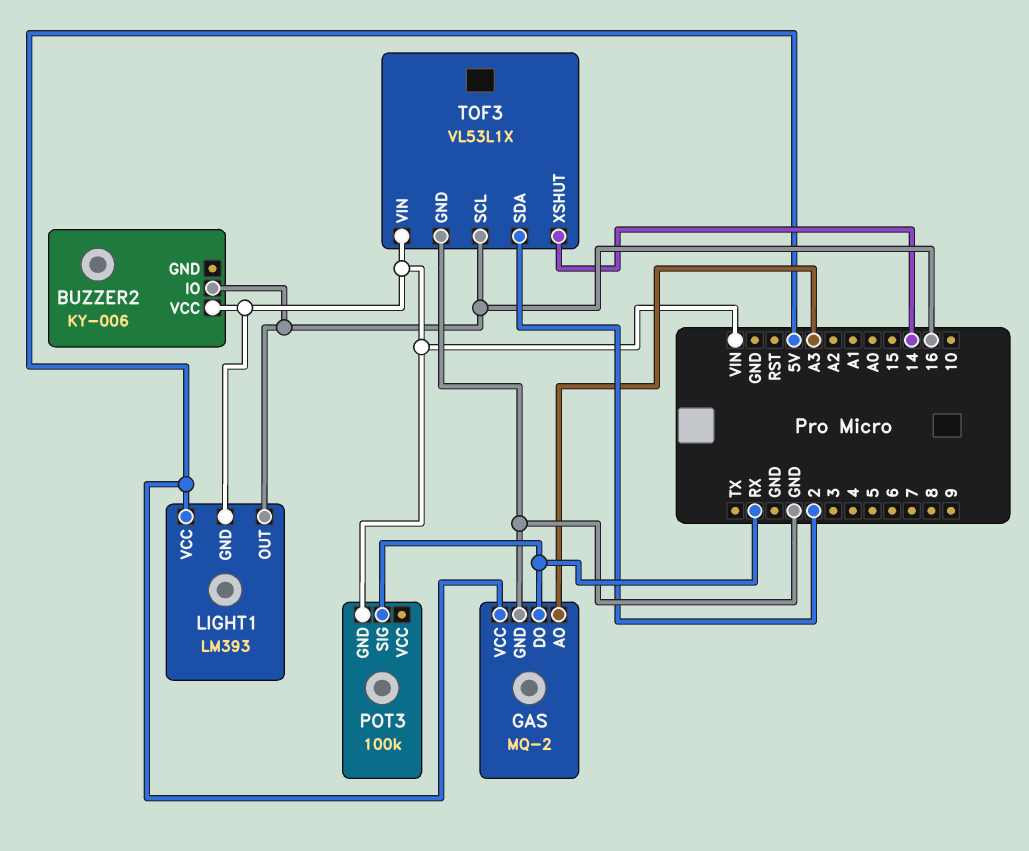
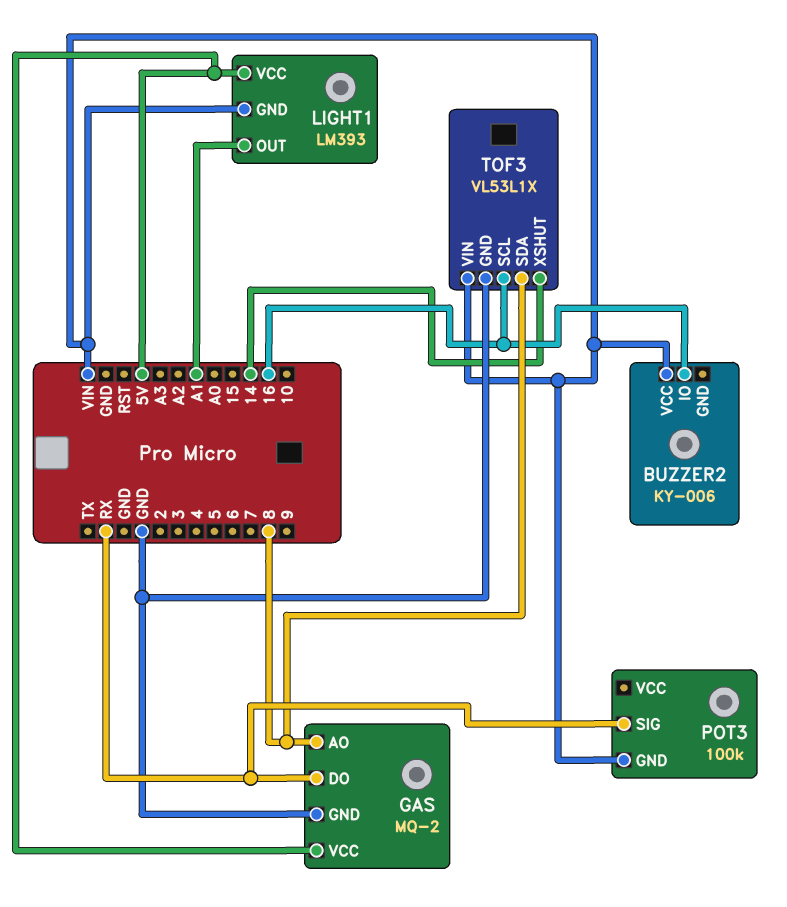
GAS pin AO: A3 -> 8
LIGHT1 pin OUT: 16 -> A1
TOF3 pin SDA: 2 -> 8

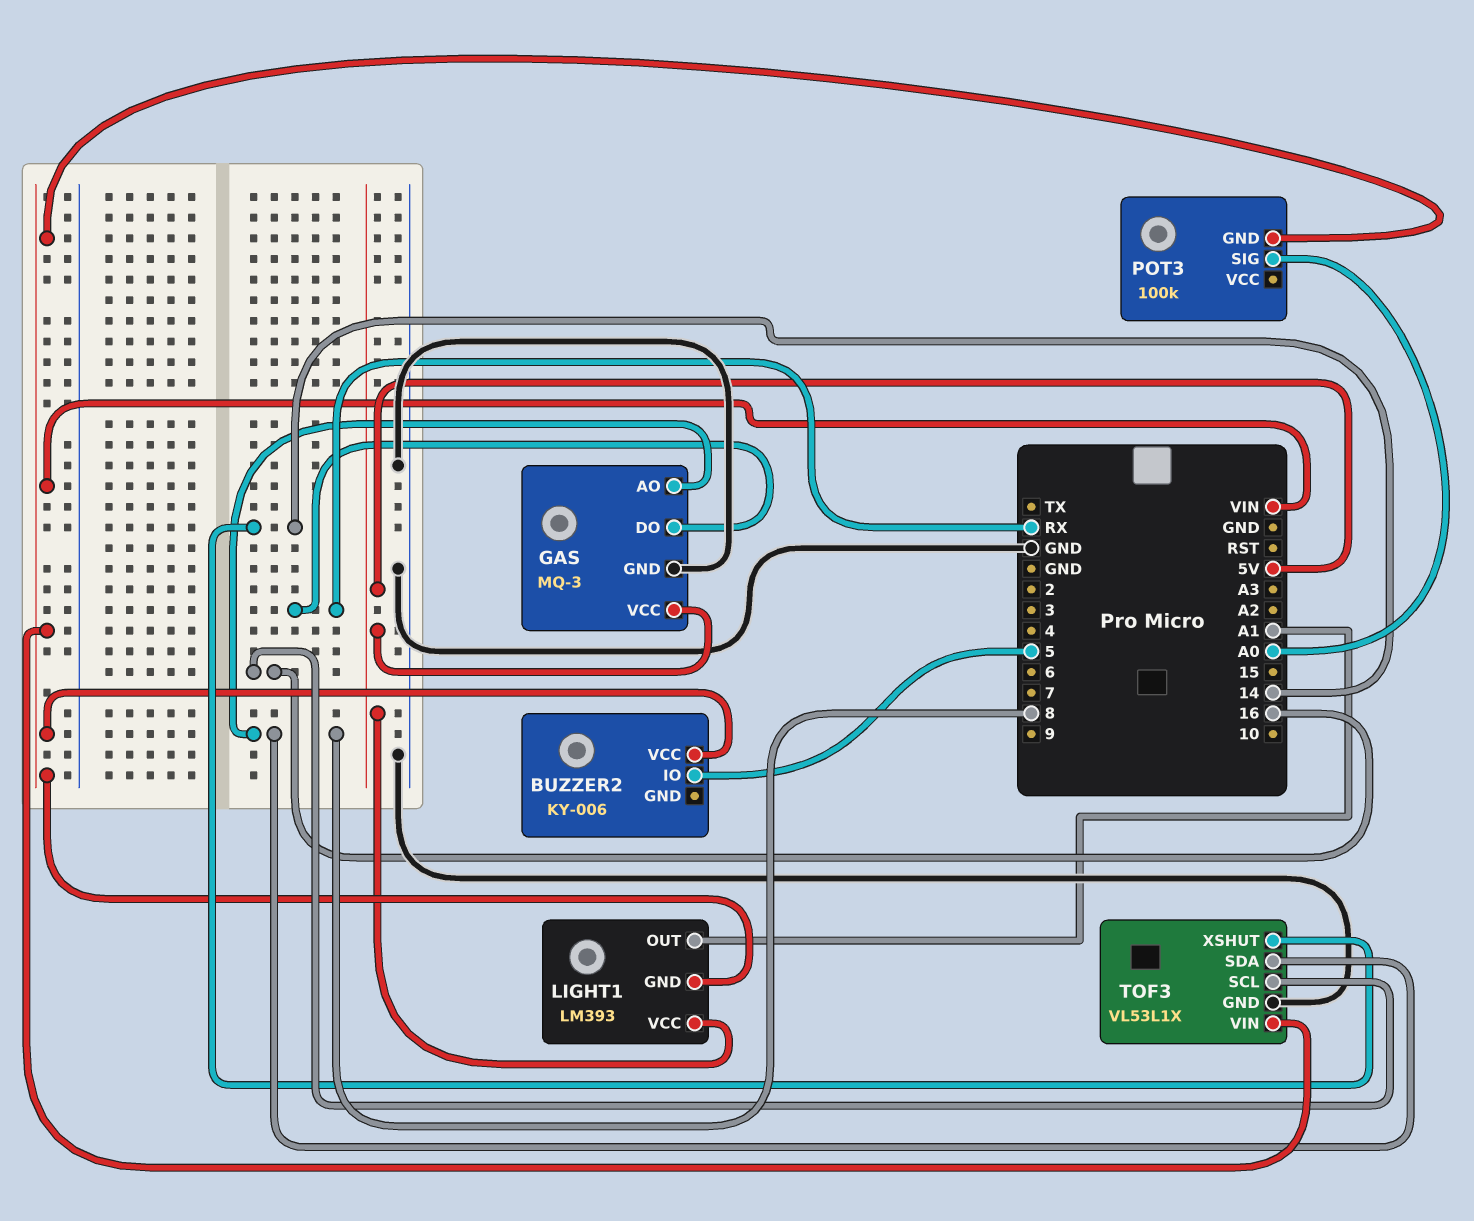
BUZZER2 pin IO: 16 -> 5
GAS: MQ-2 -> MQ-3
POT3 pin SIG: RX -> A0

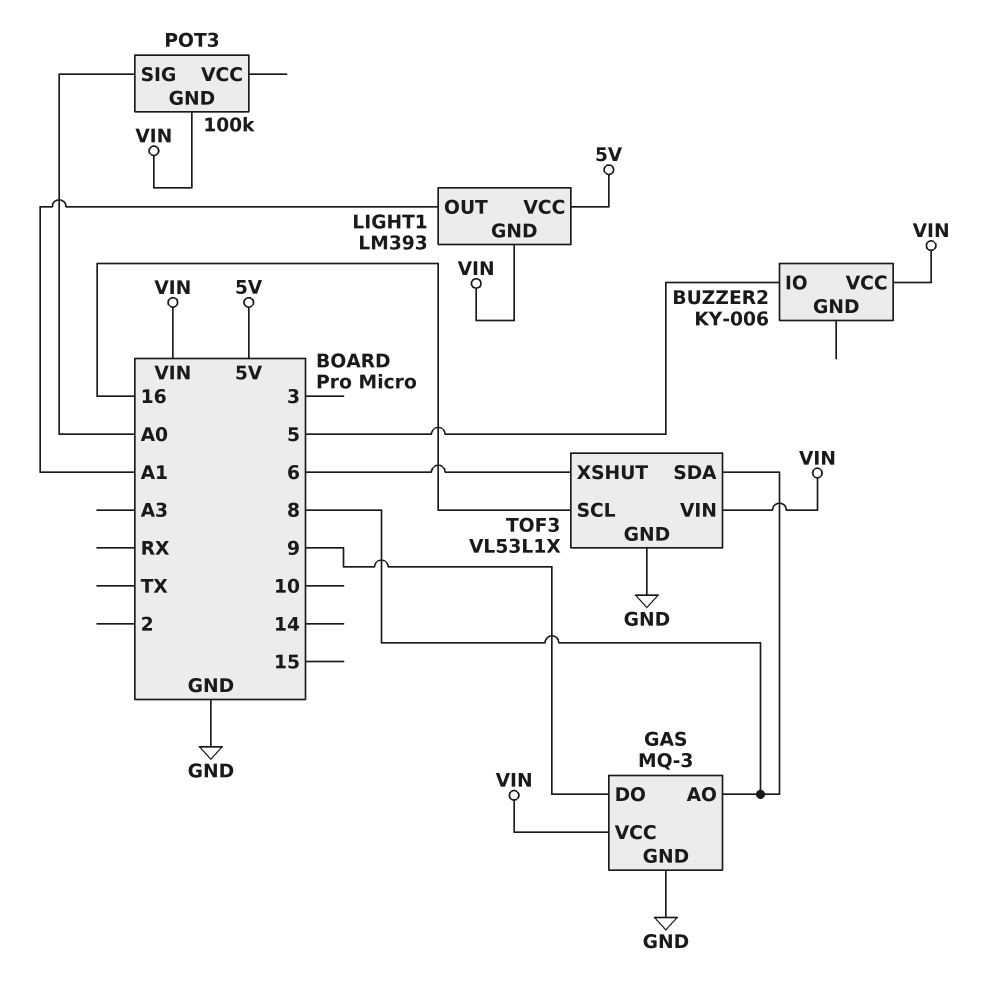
GAS pin DO: RX -> 9
GAS pin VCC: 5V -> VIN
TOF3 pin XSHUT: 14 -> 6

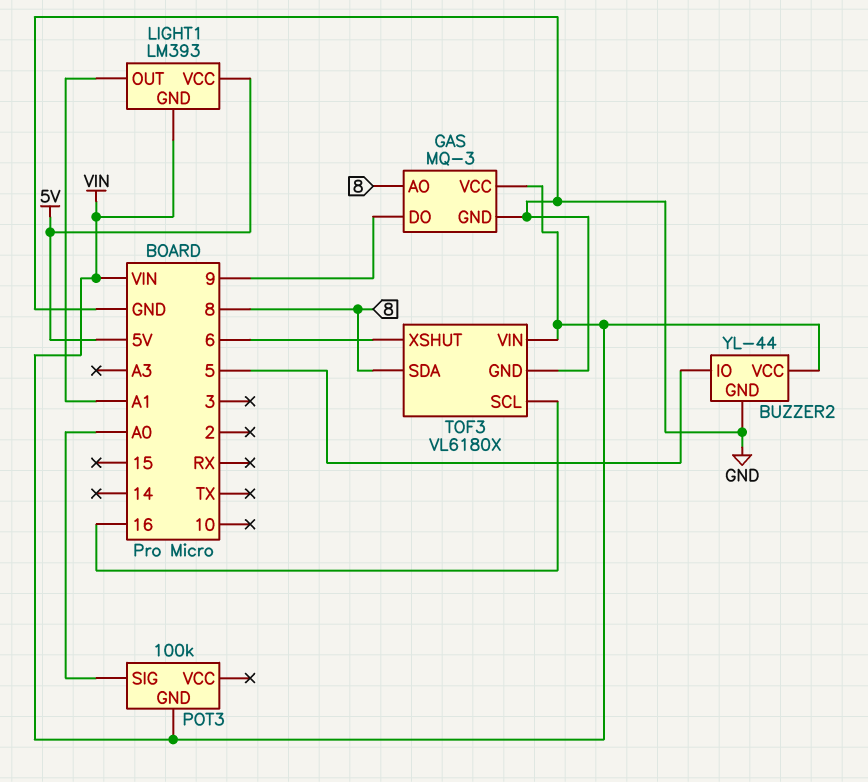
BUZZER2: KY-006 -> YL-44
BUZZER2 pin GND: none -> GND
TOF3: VL53L1X -> VL6180X

